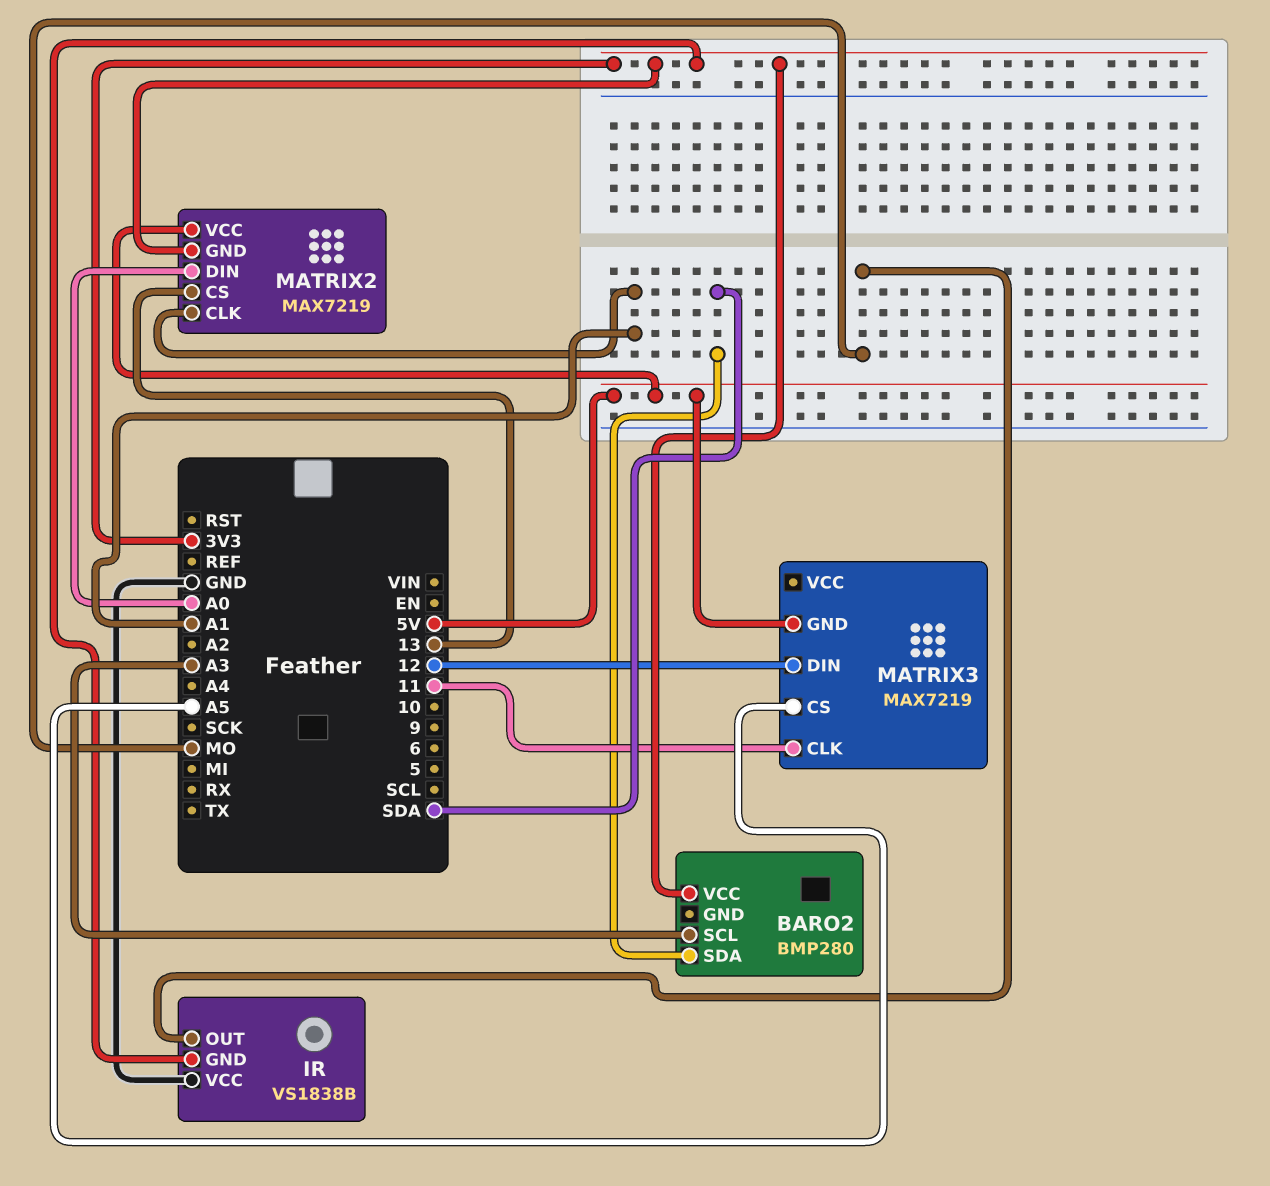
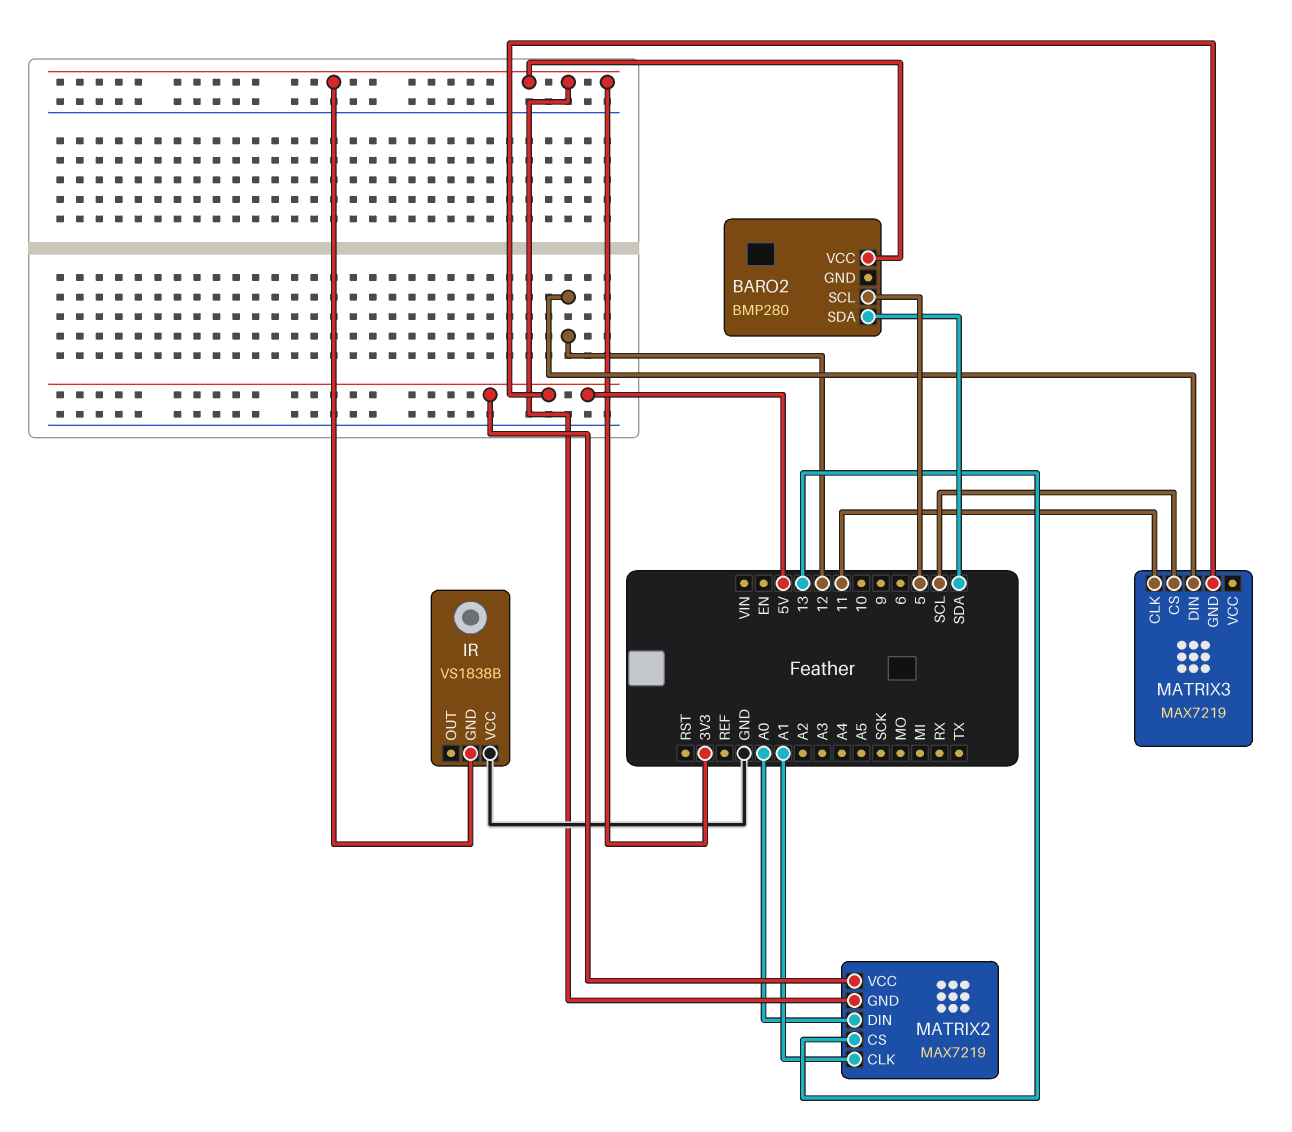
BARO2 pin SCL: A3 -> 5
IR pin OUT: MO -> none
MATRIX3 pin CS: A5 -> SCL

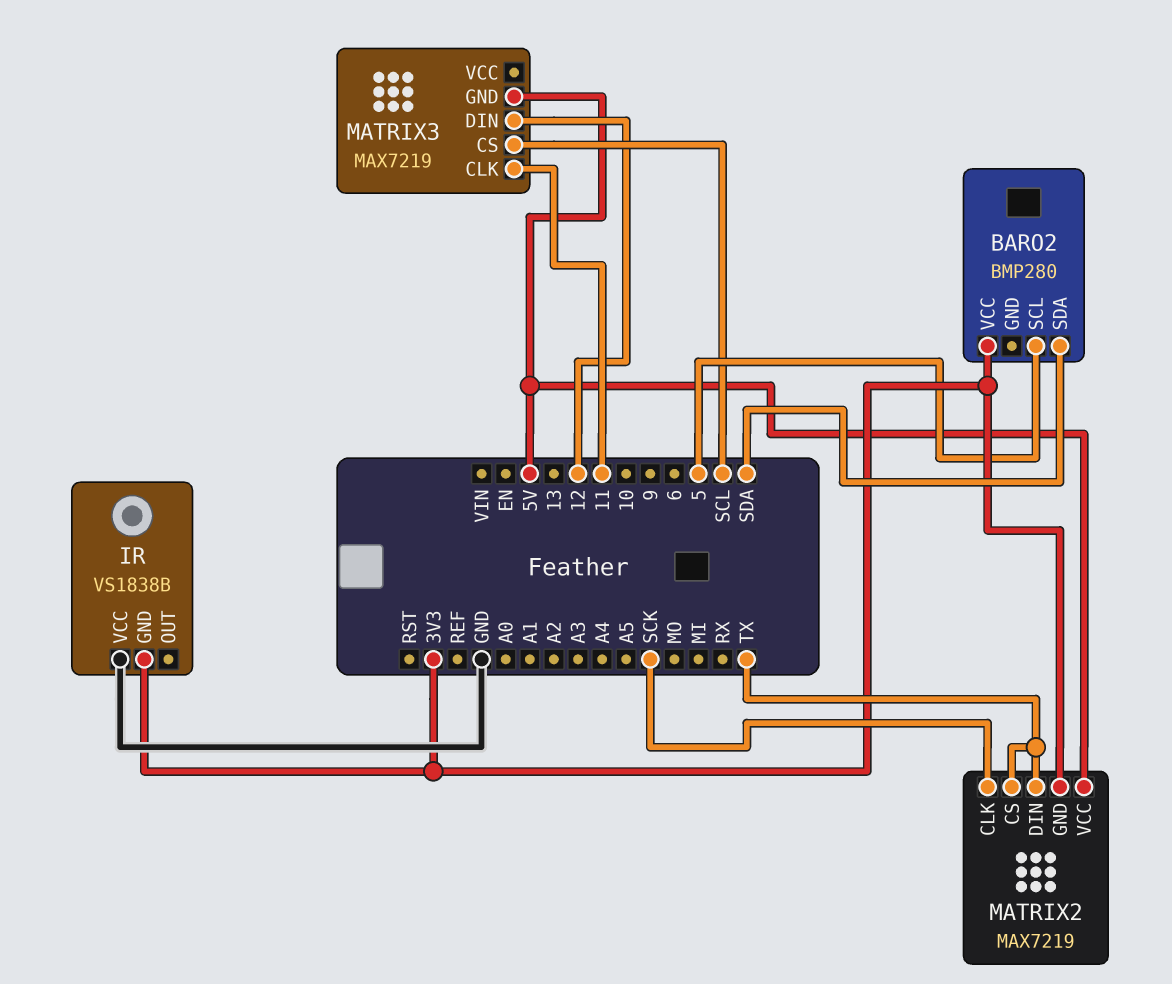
MATRIX2 pin CLK: A1 -> SCK
MATRIX2 pin CS: 13 -> TX
MATRIX2 pin DIN: A0 -> TX

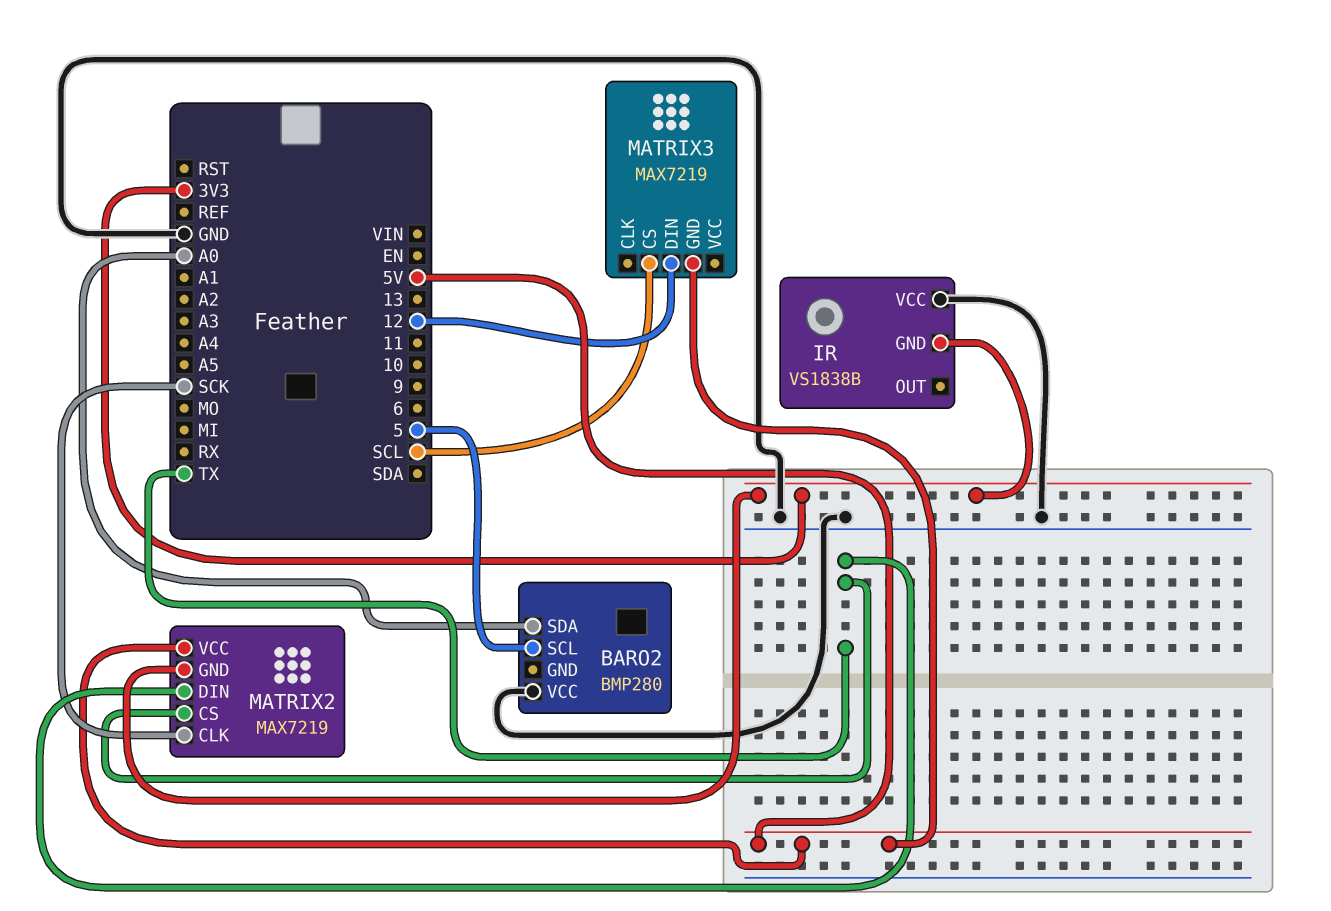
BARO2 pin SDA: SDA -> A0
BARO2 pin VCC: 3V3 -> GND
MATRIX3 pin CLK: 11 -> none

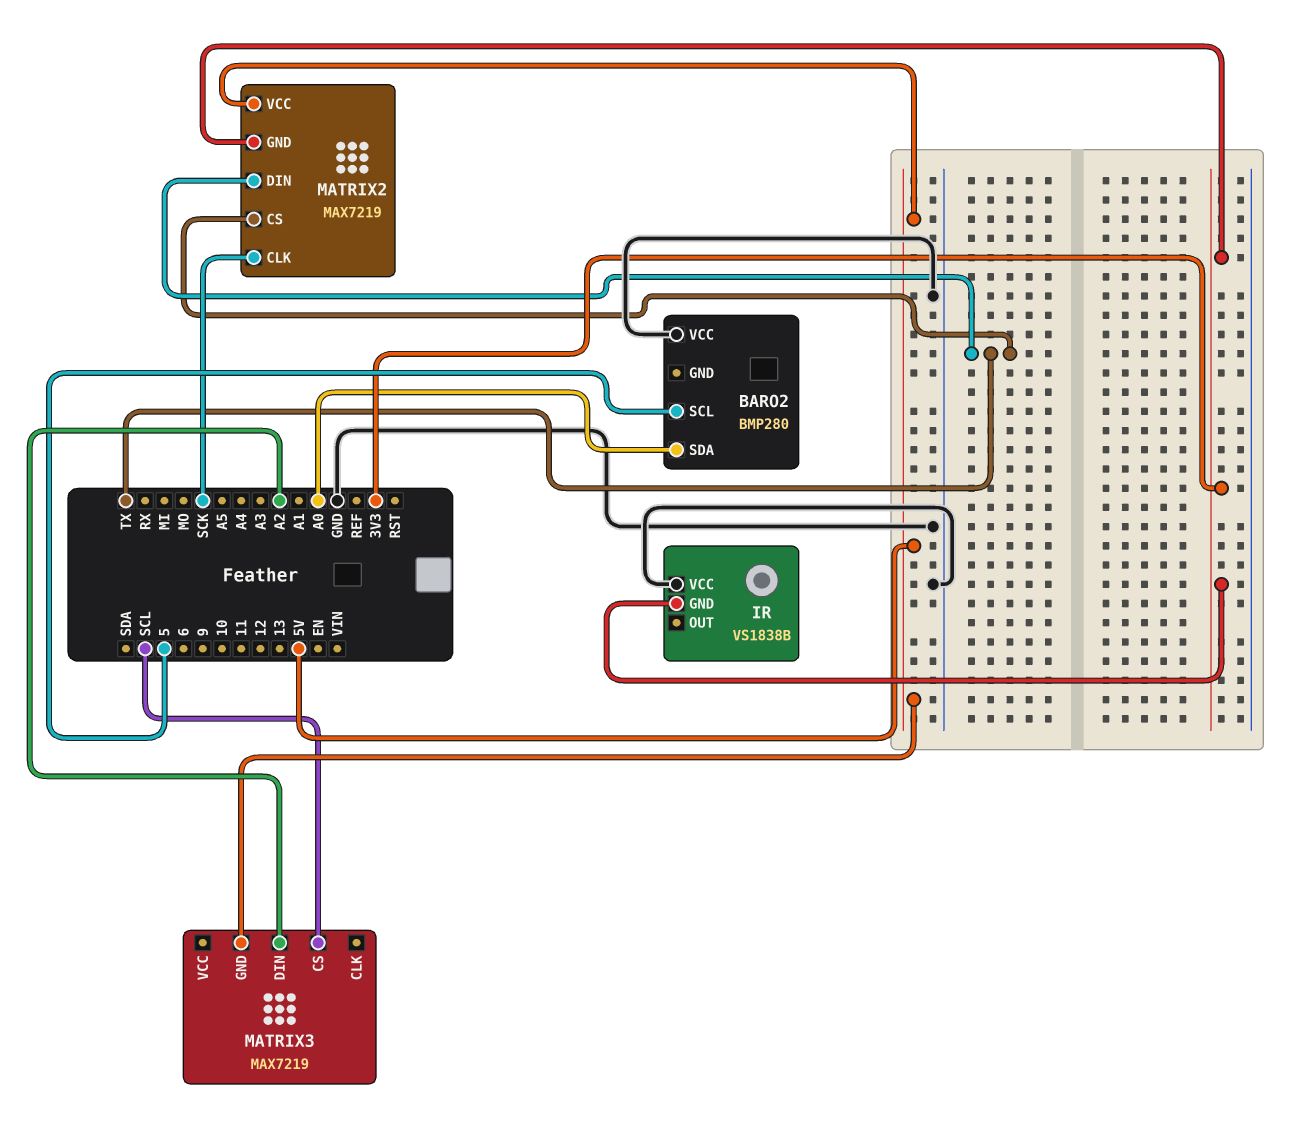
MATRIX3 pin DIN: 12 -> A2

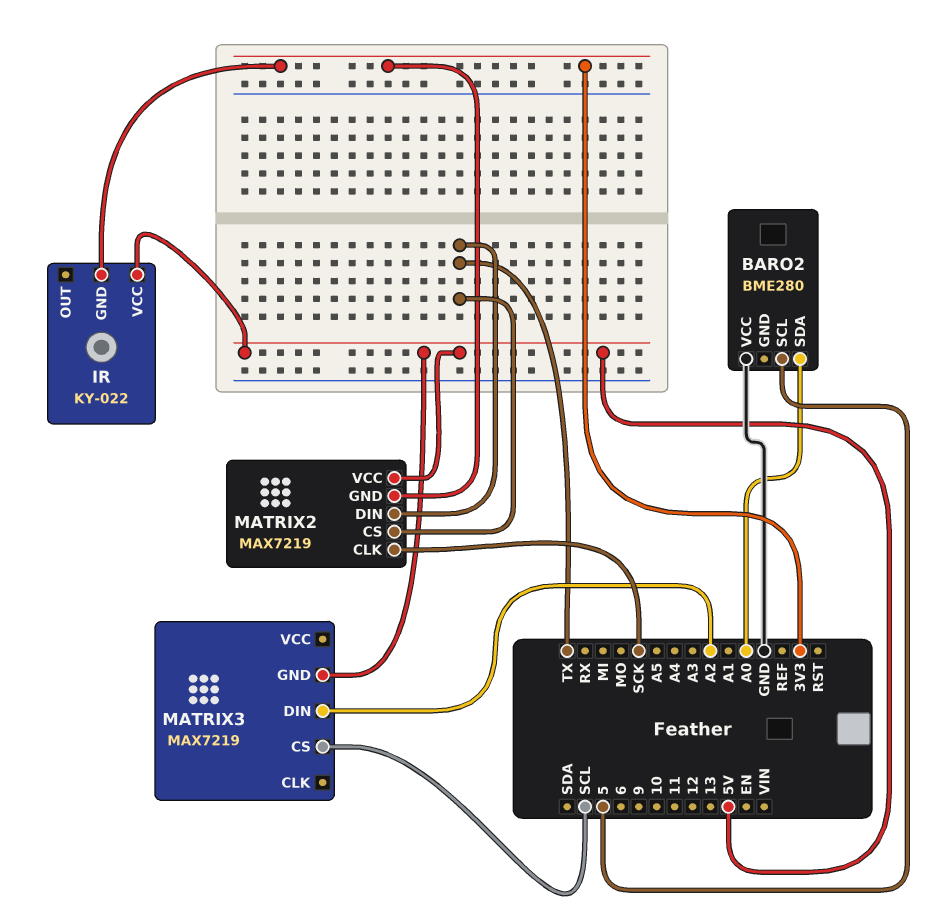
BARO2: BMP280 -> BME280
IR: VS1838B -> KY-022
IR pin VCC: GND -> 5V

